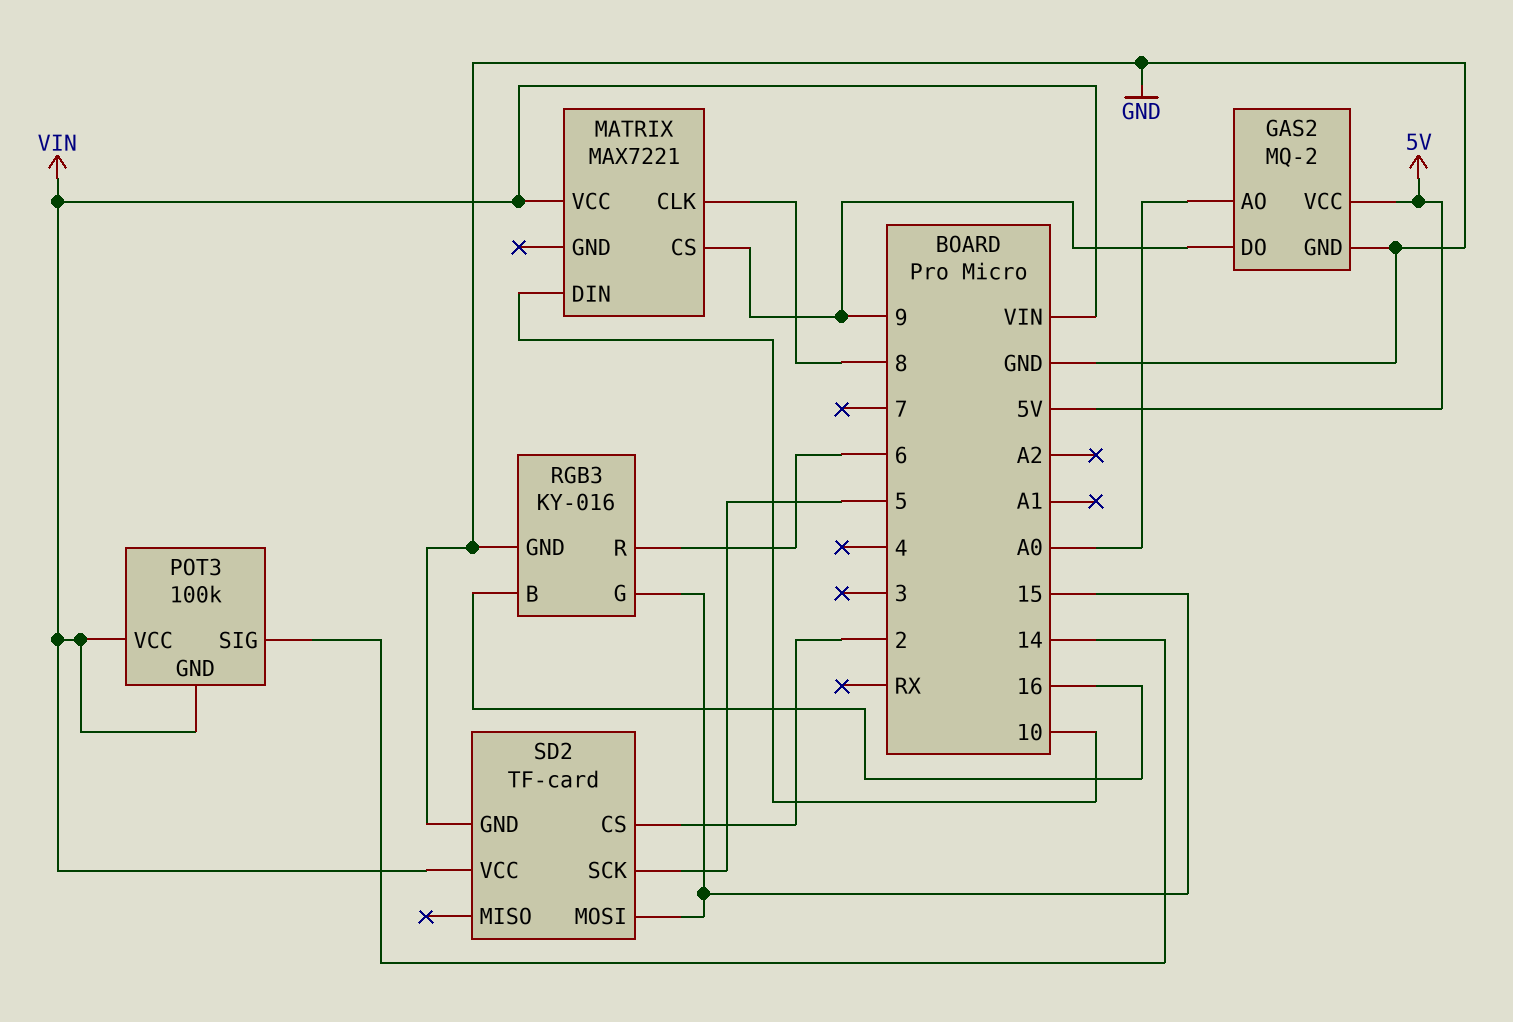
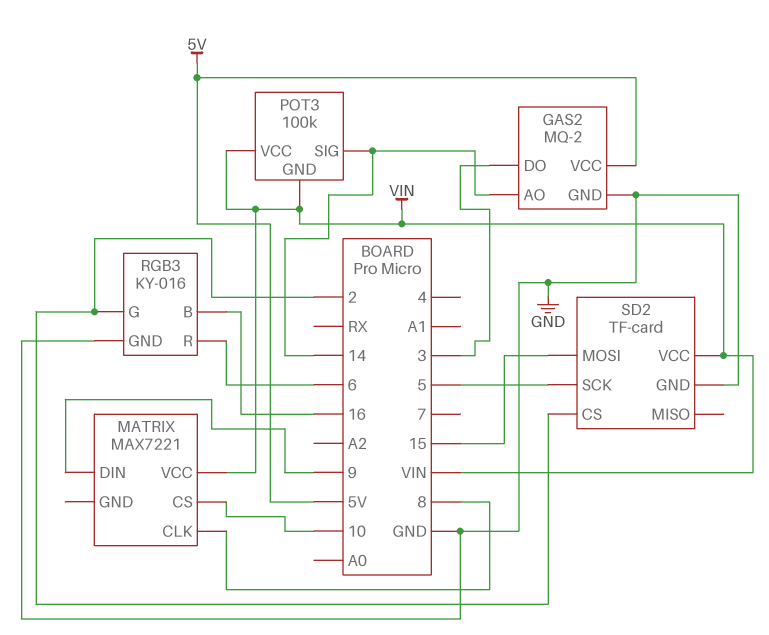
GAS2 pin AO: A0 -> 14
GAS2 pin DO: 9 -> 3
MATRIX pin CS: 9 -> 10
MATRIX pin DIN: 10 -> 9
RGB3 pin G: 15 -> 2

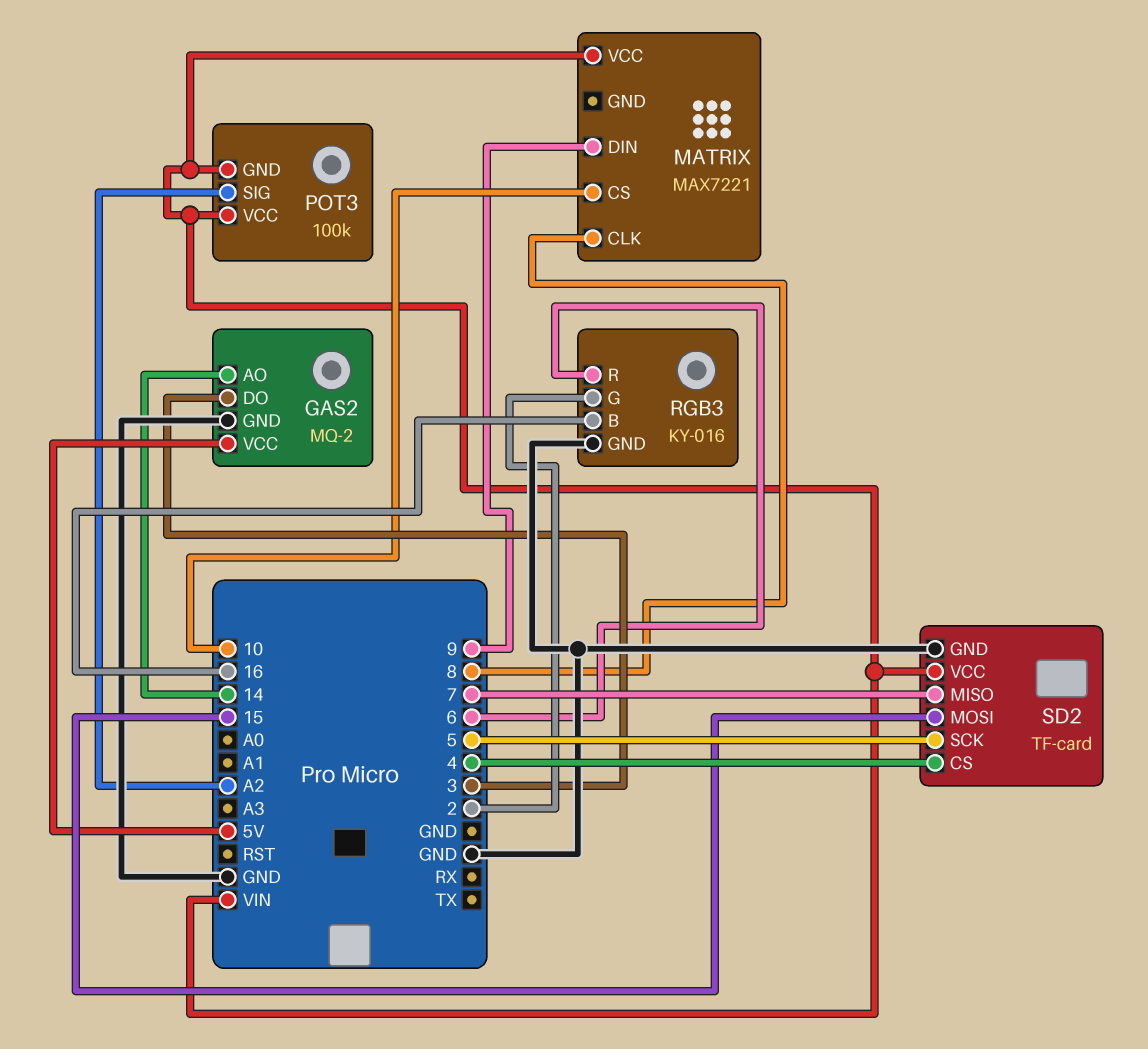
POT3 pin SIG: 14 -> A2
SD2 pin CS: 2 -> 4
SD2 pin MISO: none -> 7

